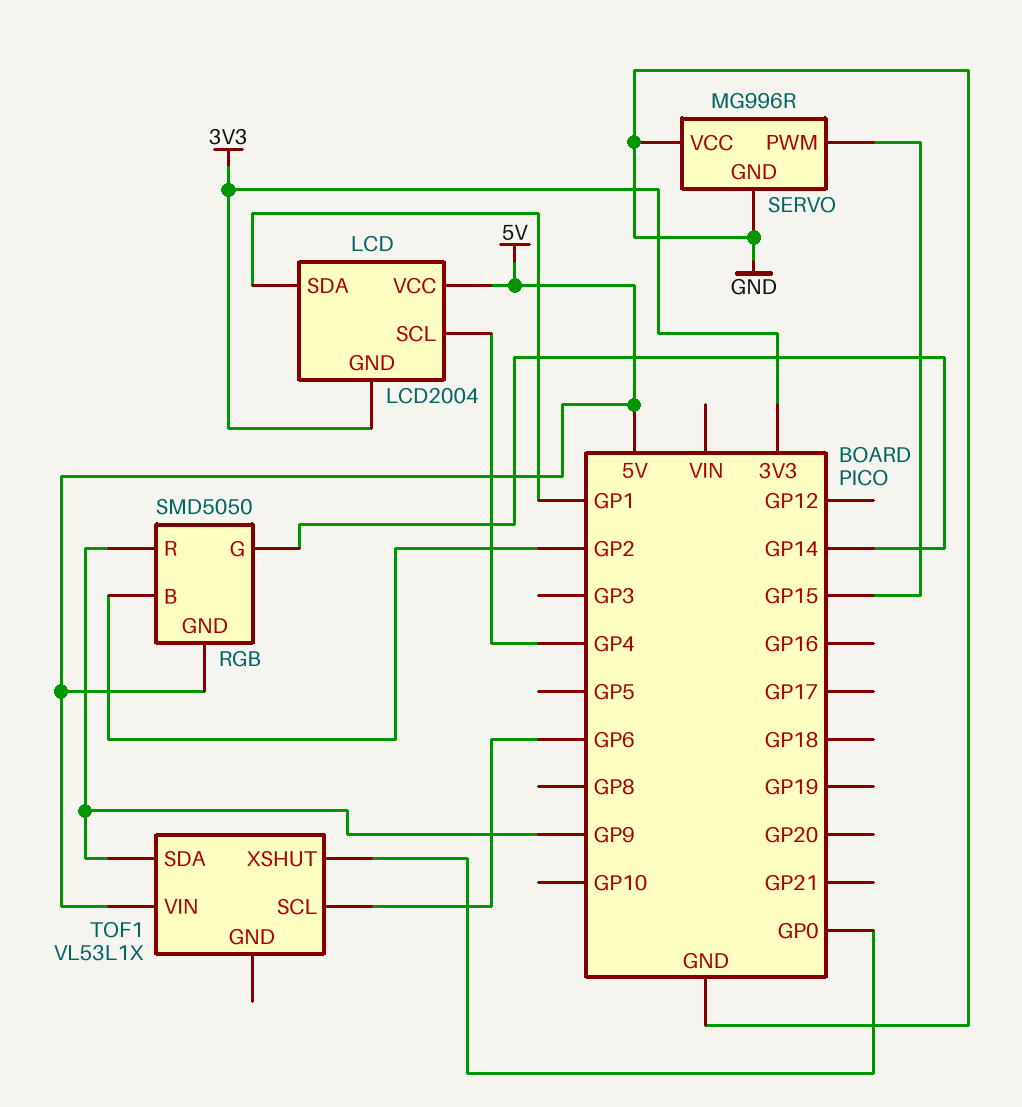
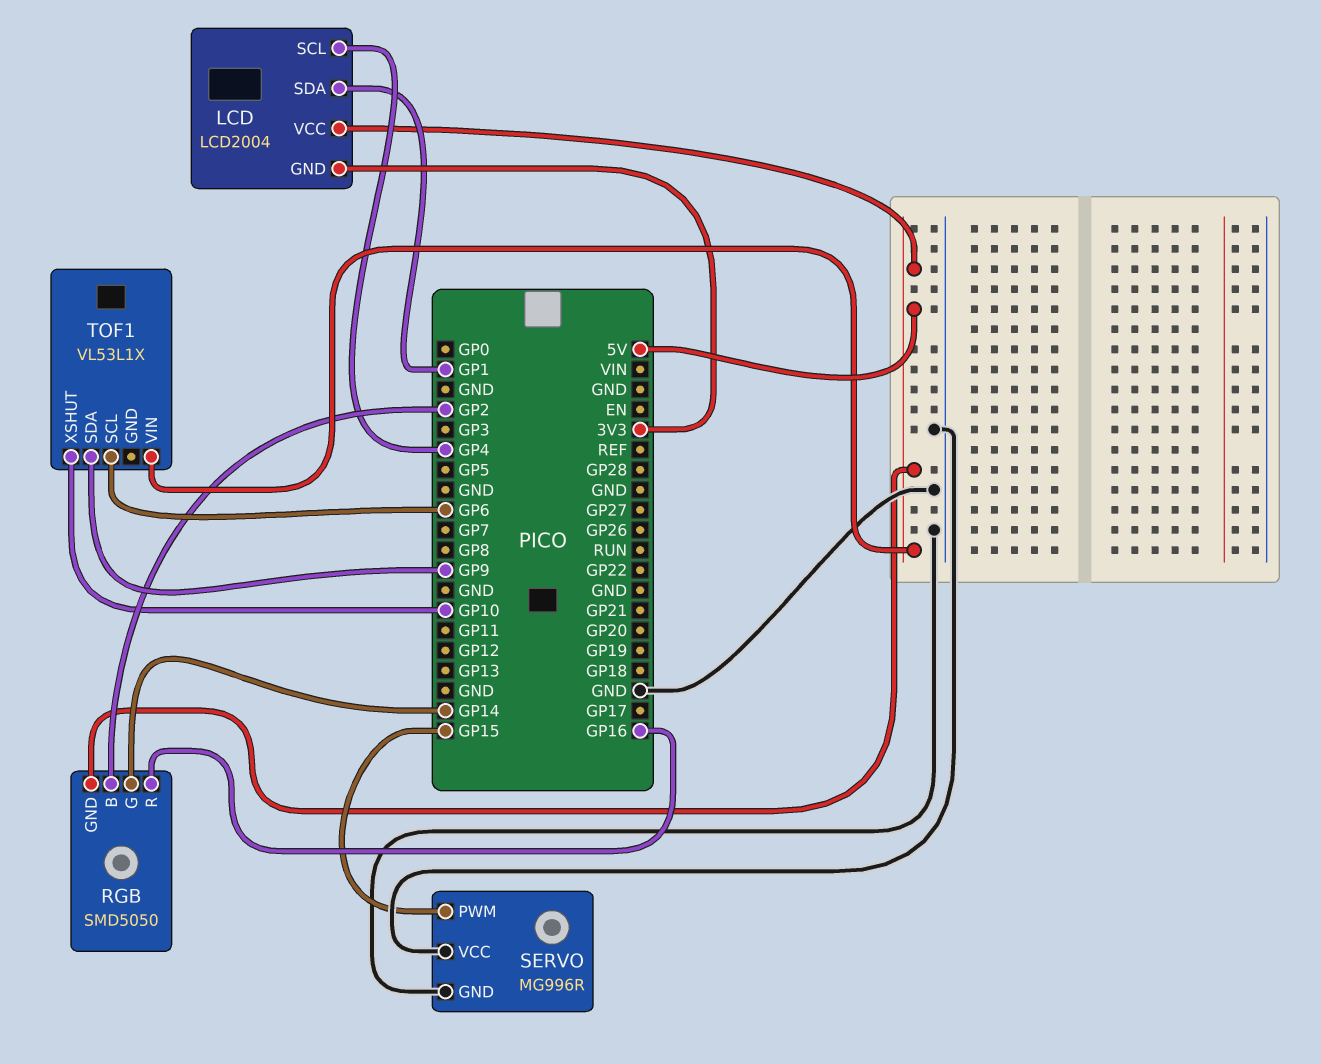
RGB pin R: GP9 -> GP16
TOF1 pin XSHUT: GP0 -> GP10

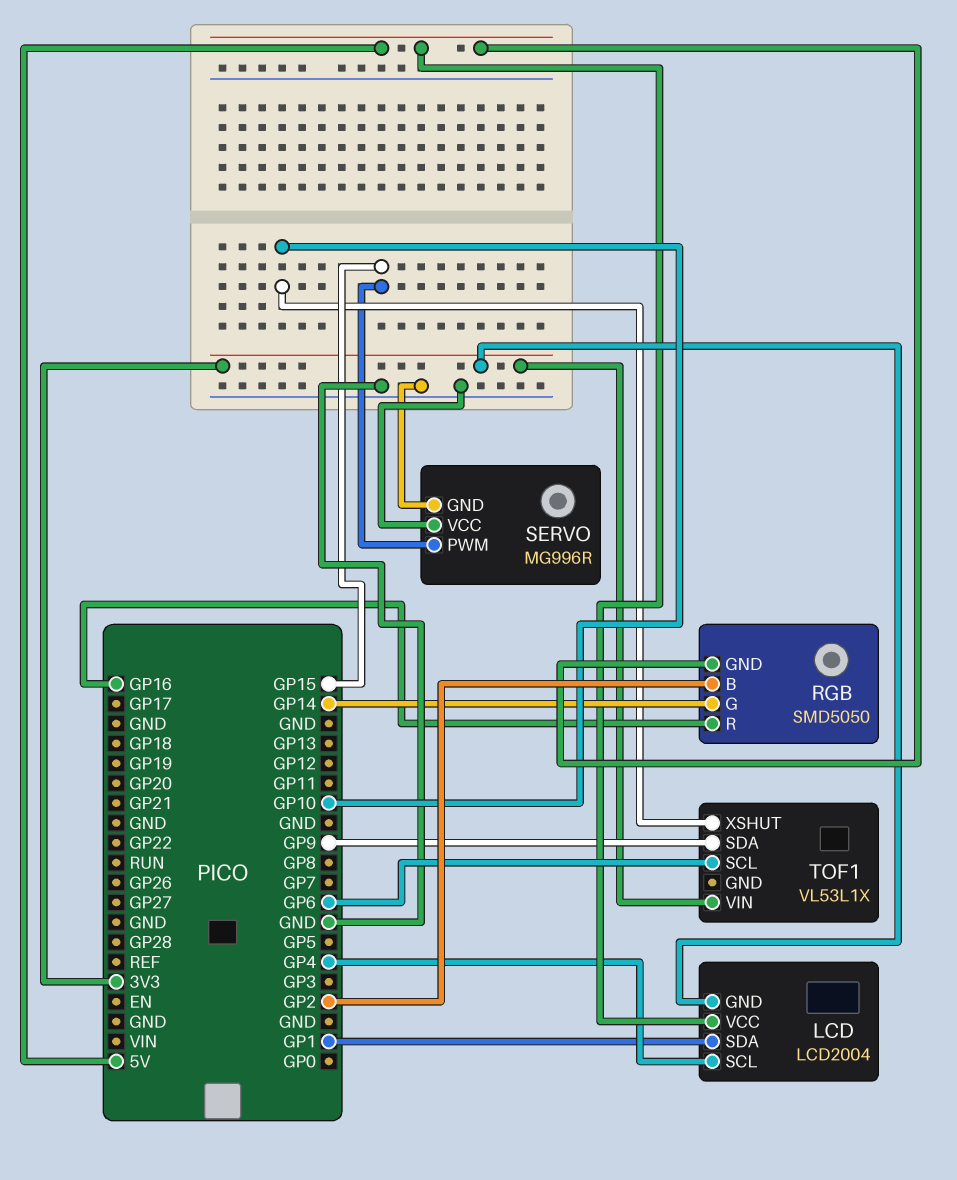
TOF1 pin VIN: 5V -> 3V3

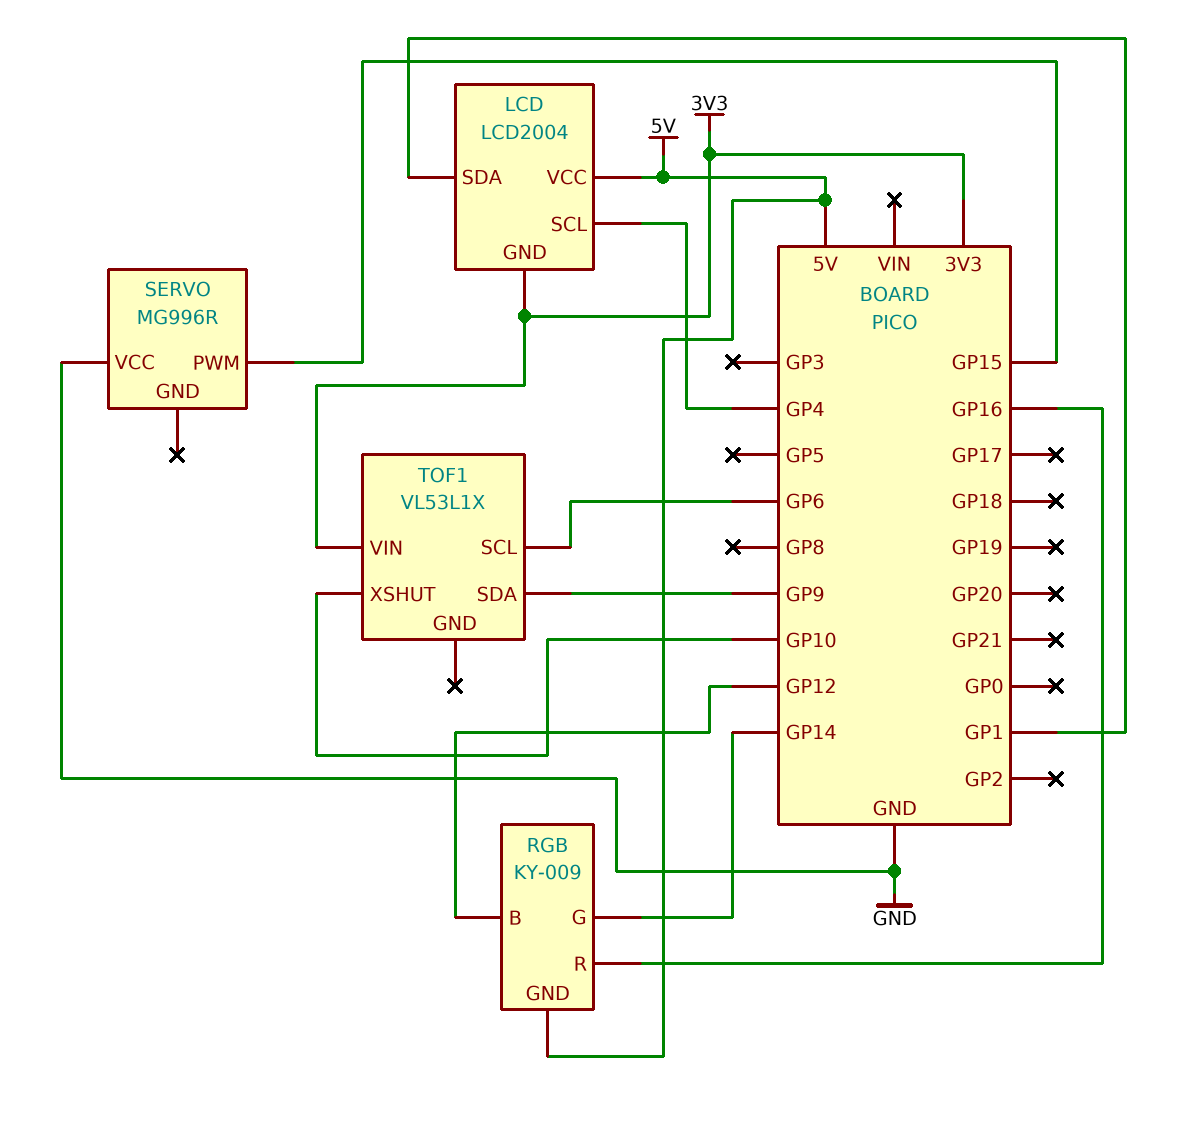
RGB: SMD5050 -> KY-009
RGB pin B: GP2 -> GP12
SERVO pin GND: GND -> none

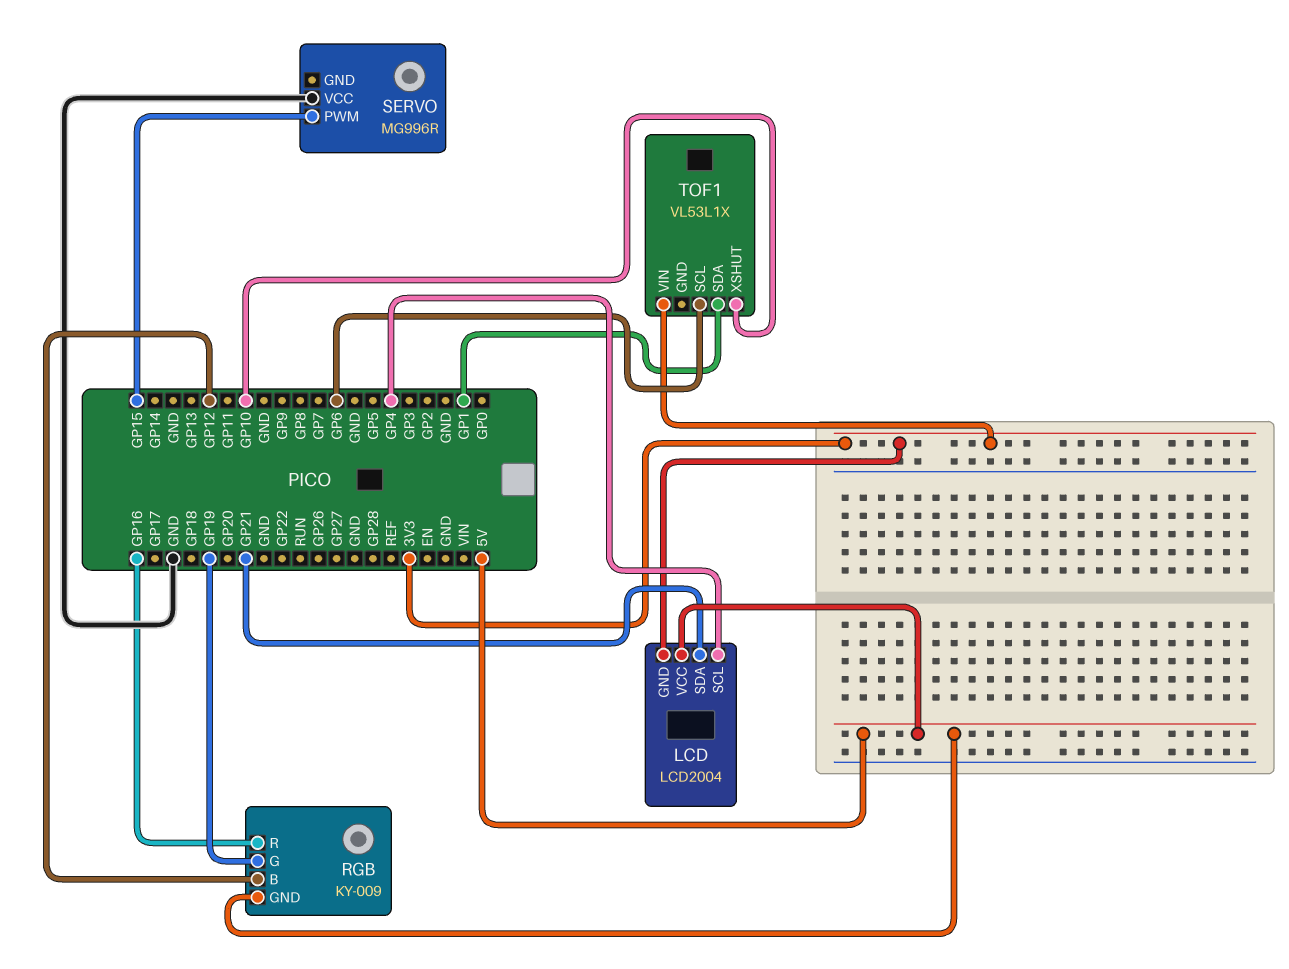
LCD pin SDA: GP1 -> GP21
RGB pin G: GP14 -> GP19
TOF1 pin SDA: GP9 -> GP1

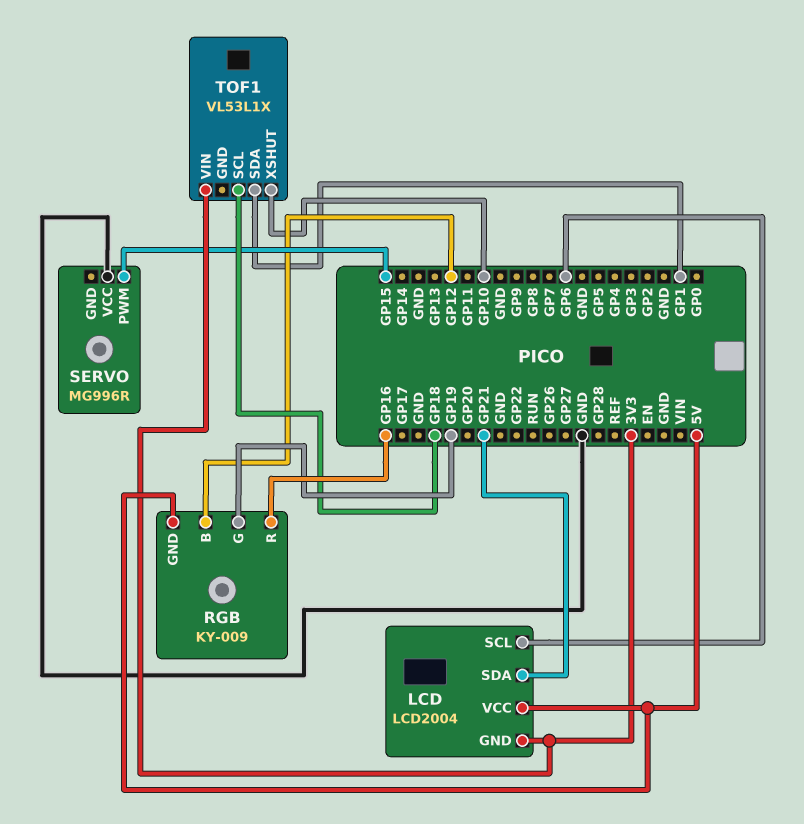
LCD pin SCL: GP4 -> GP6
TOF1 pin SCL: GP6 -> GP18

